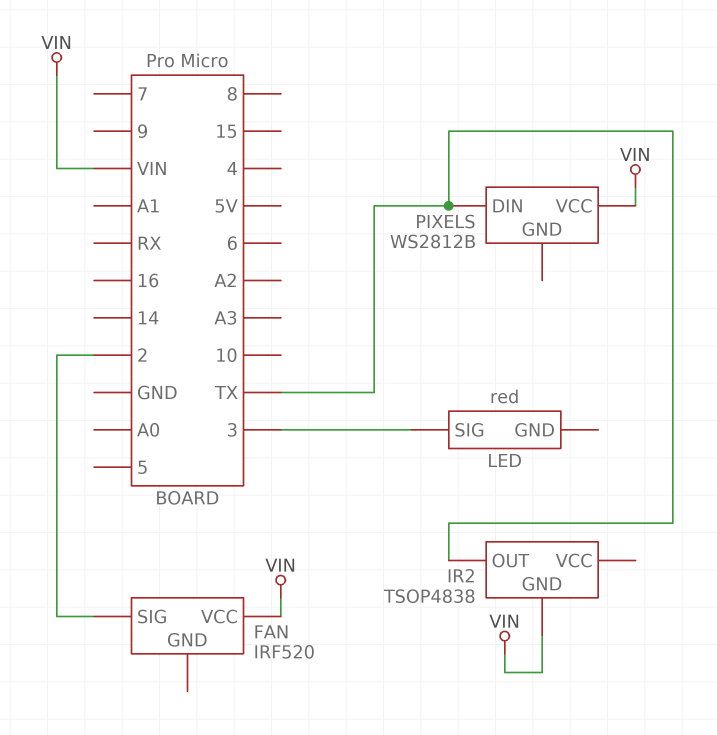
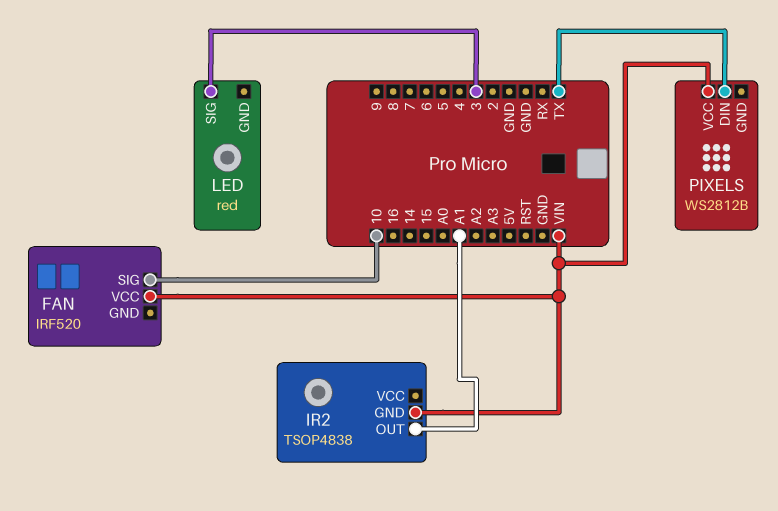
FAN pin SIG: 2 -> 10
IR2 pin OUT: TX -> A1

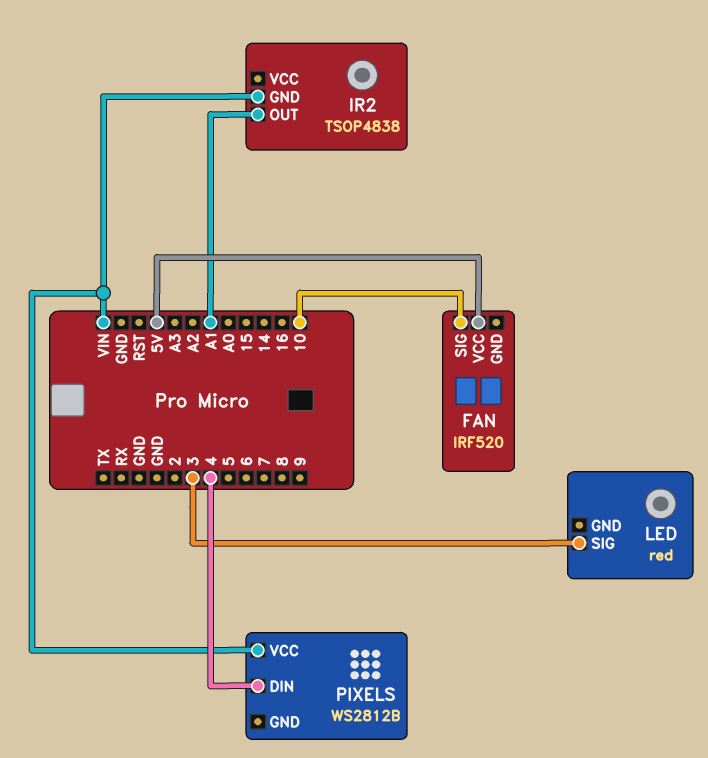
FAN pin VCC: VIN -> 5V
PIXELS pin DIN: TX -> 4

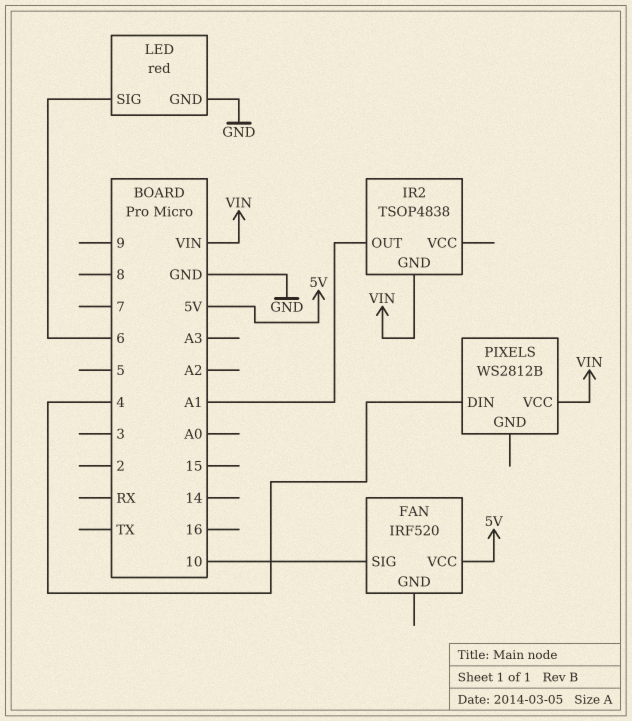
LED pin GND: none -> GND
LED pin SIG: 3 -> 6

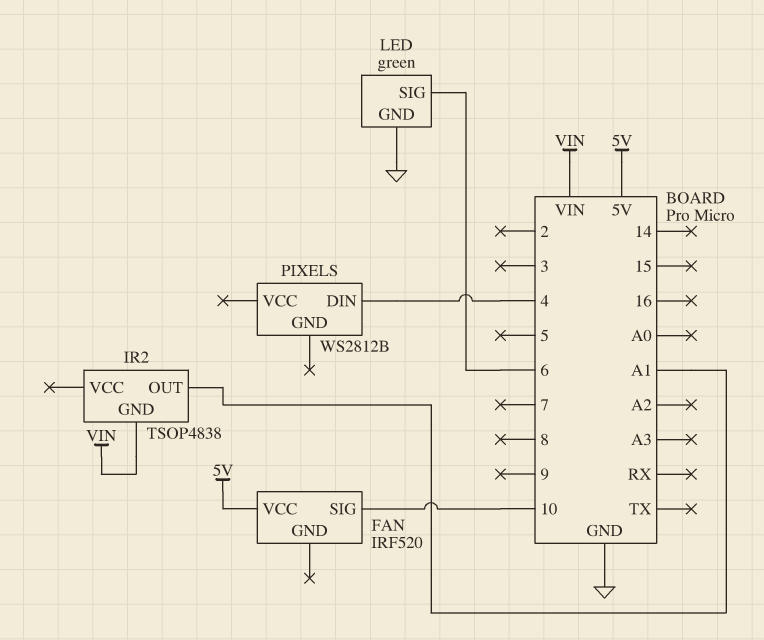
LED: red -> green
PIXELS pin VCC: VIN -> none

